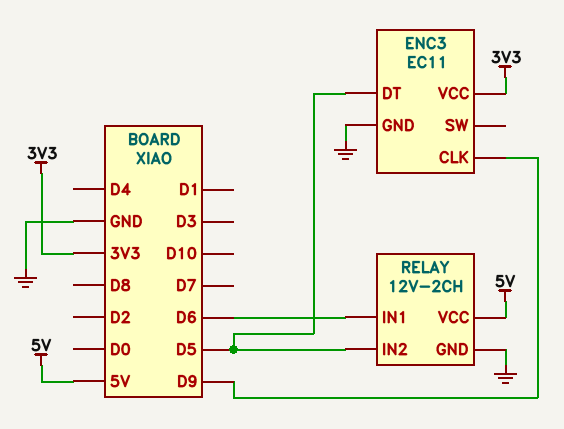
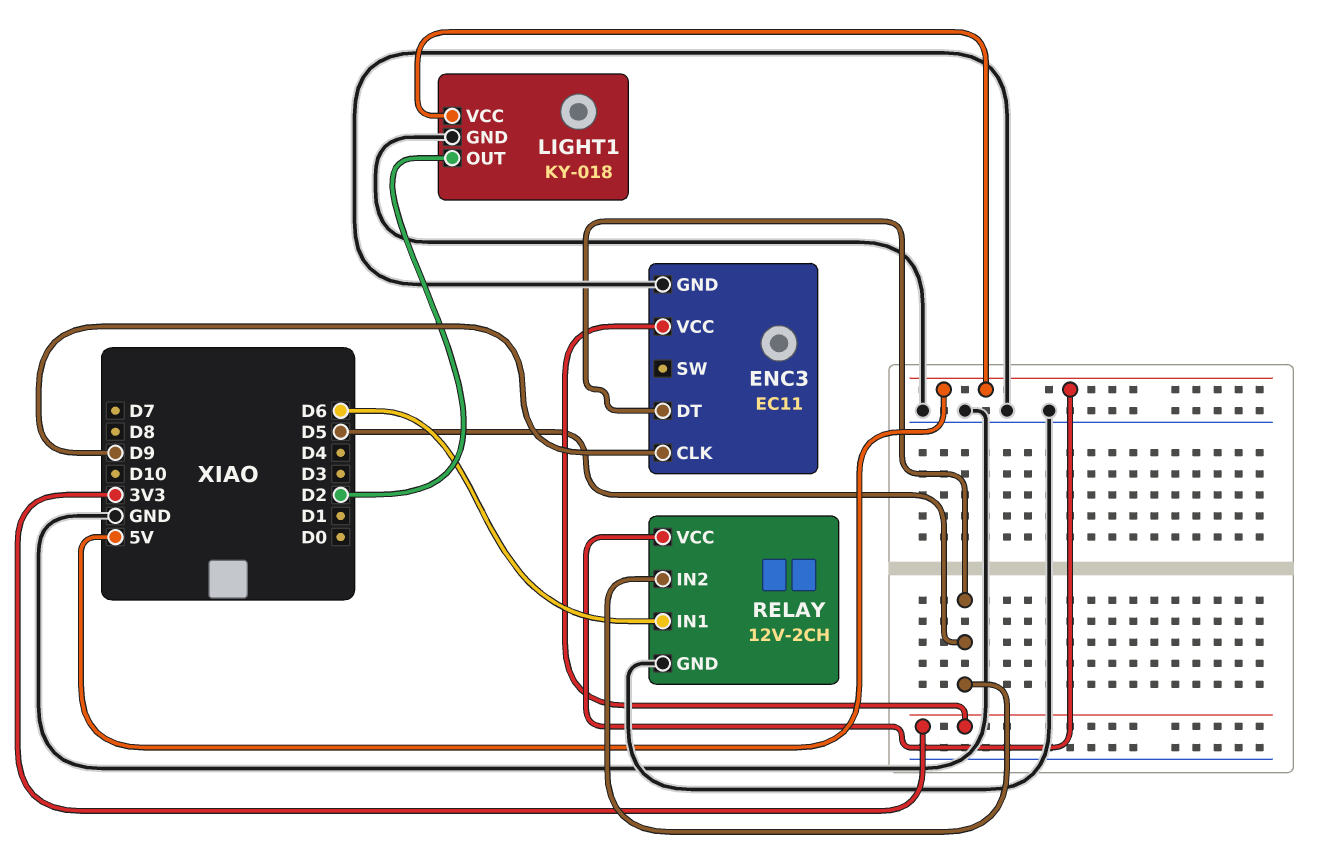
LIGHT1: none -> KY-018
LIGHT1 pin GND: none -> GND
LIGHT1 pin OUT: none -> D2
LIGHT1 pin VCC: none -> 5V

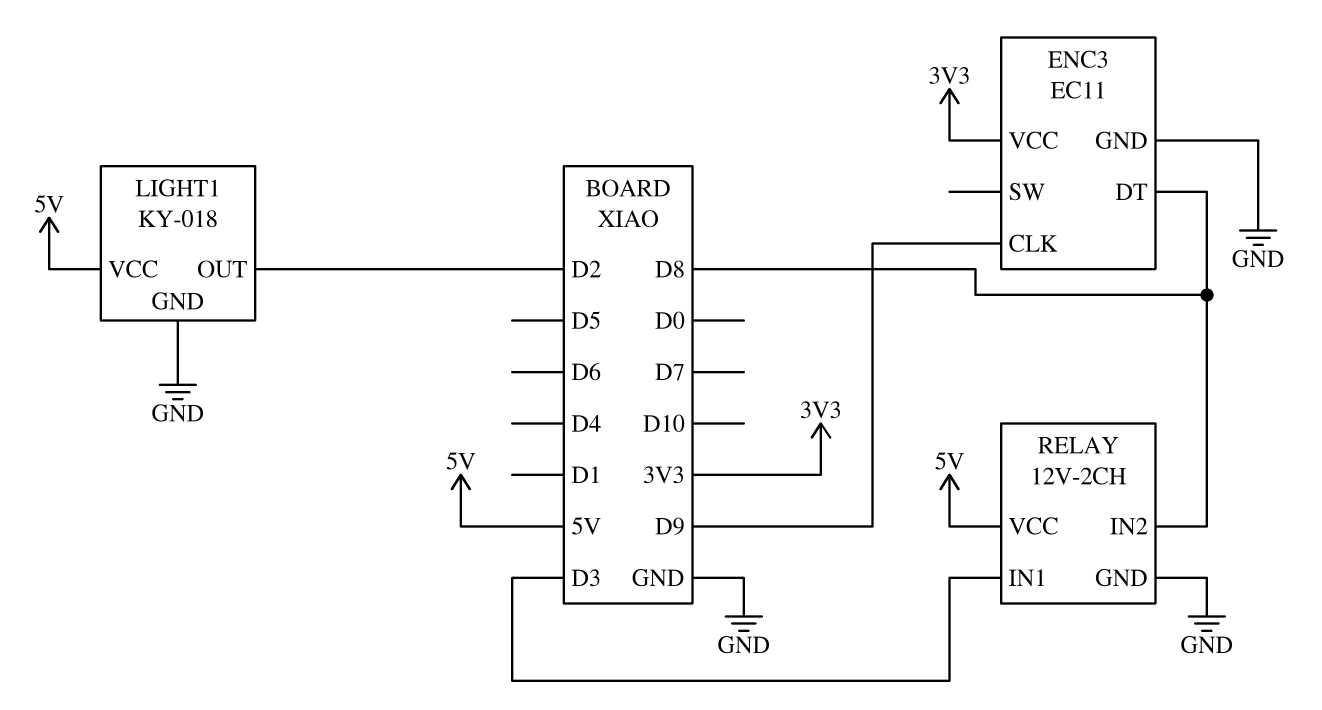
ENC3 pin DT: D5 -> D8
RELAY pin IN1: D6 -> D3
RELAY pin IN2: D5 -> D8

